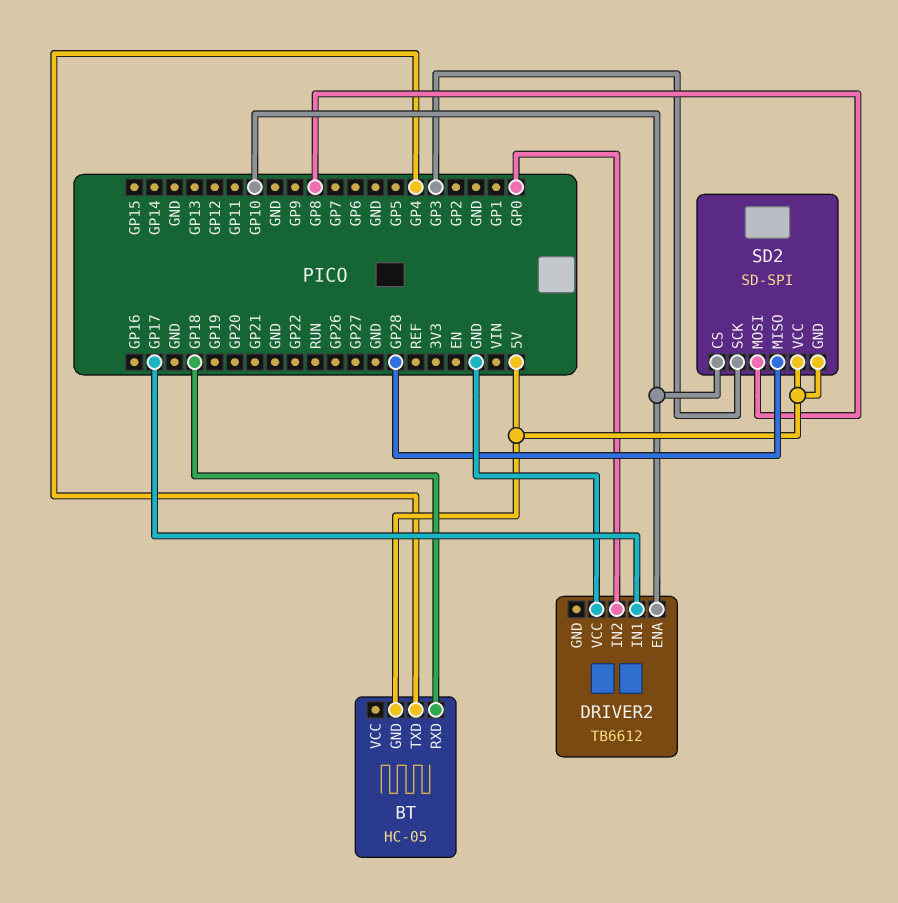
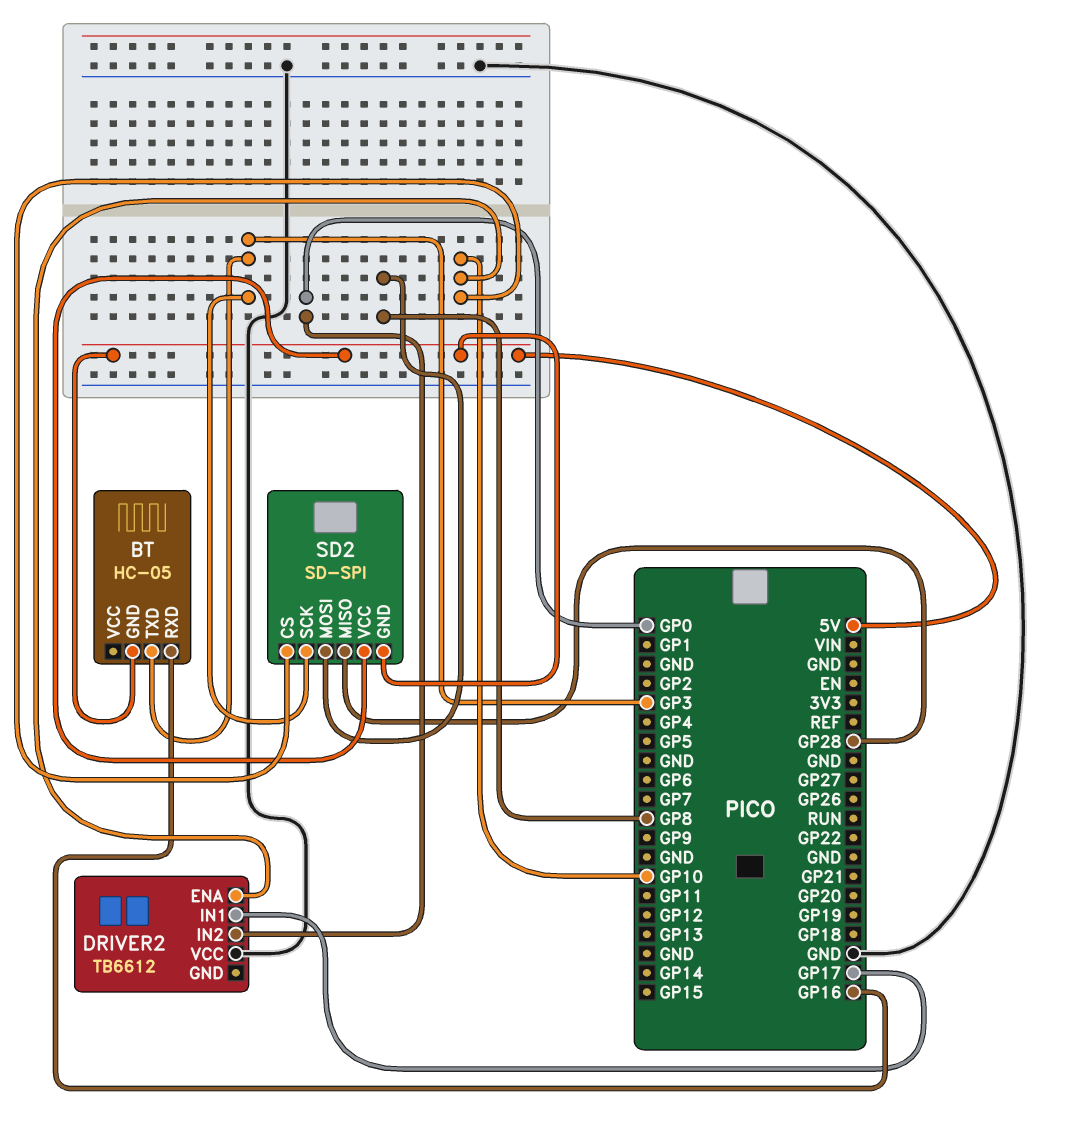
BT pin RXD: GP18 -> GP16
BT pin TXD: GP4 -> GP3

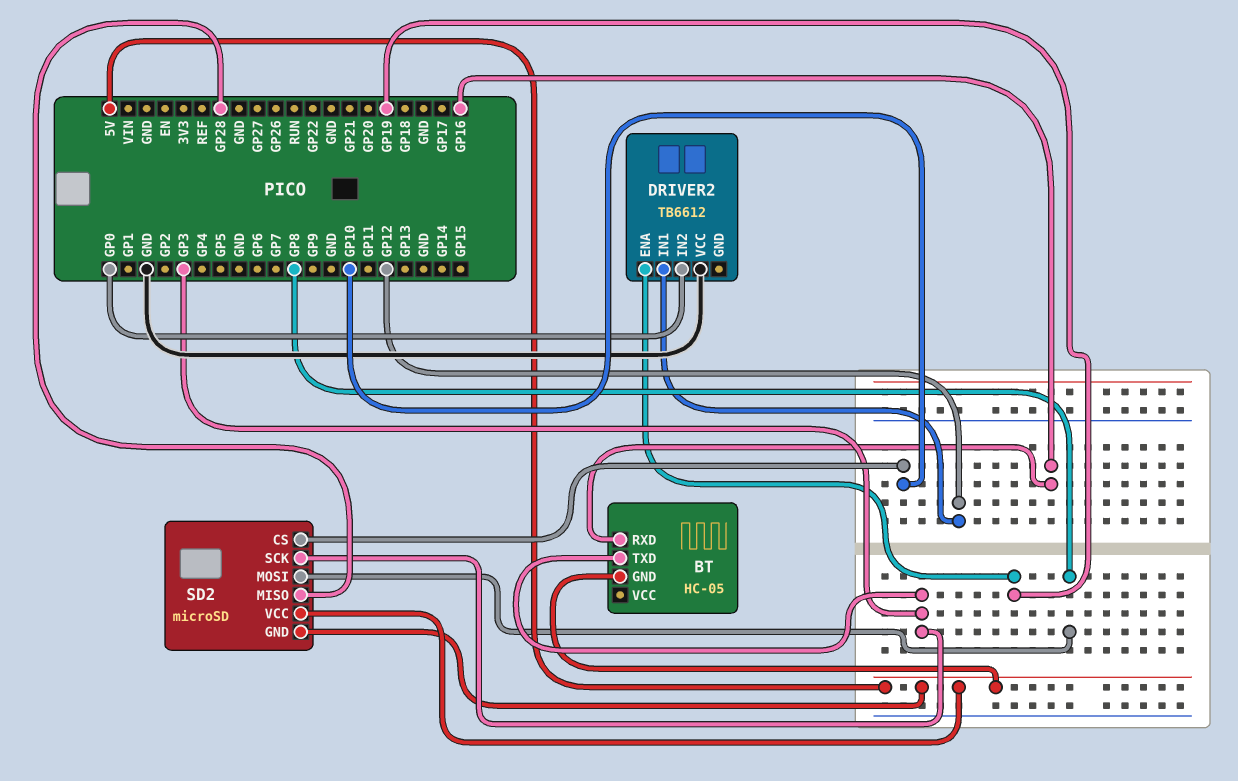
DRIVER2 pin ENA: GP10 -> GP19
DRIVER2 pin IN1: GP17 -> GP12
SD2: SD-SPI -> microSD

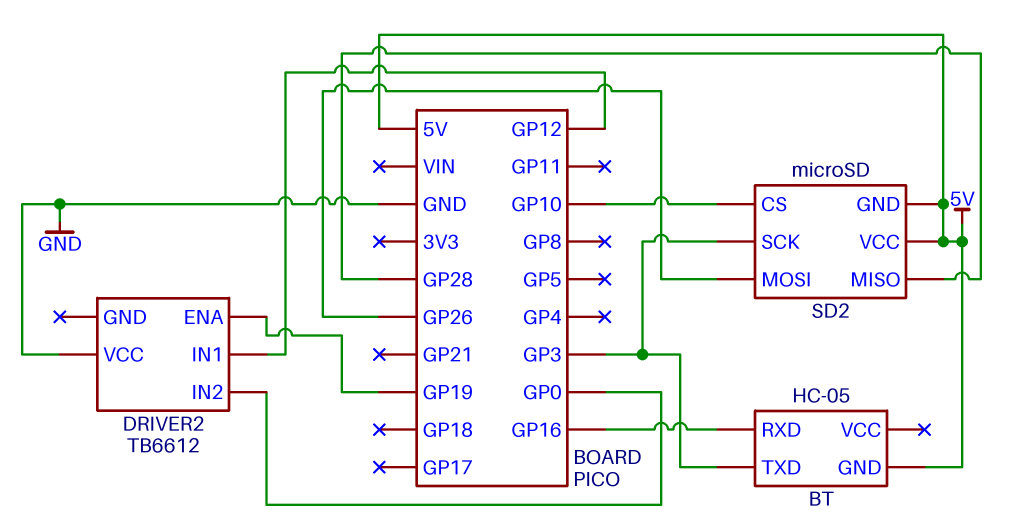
SD2 pin MOSI: GP8 -> GP26

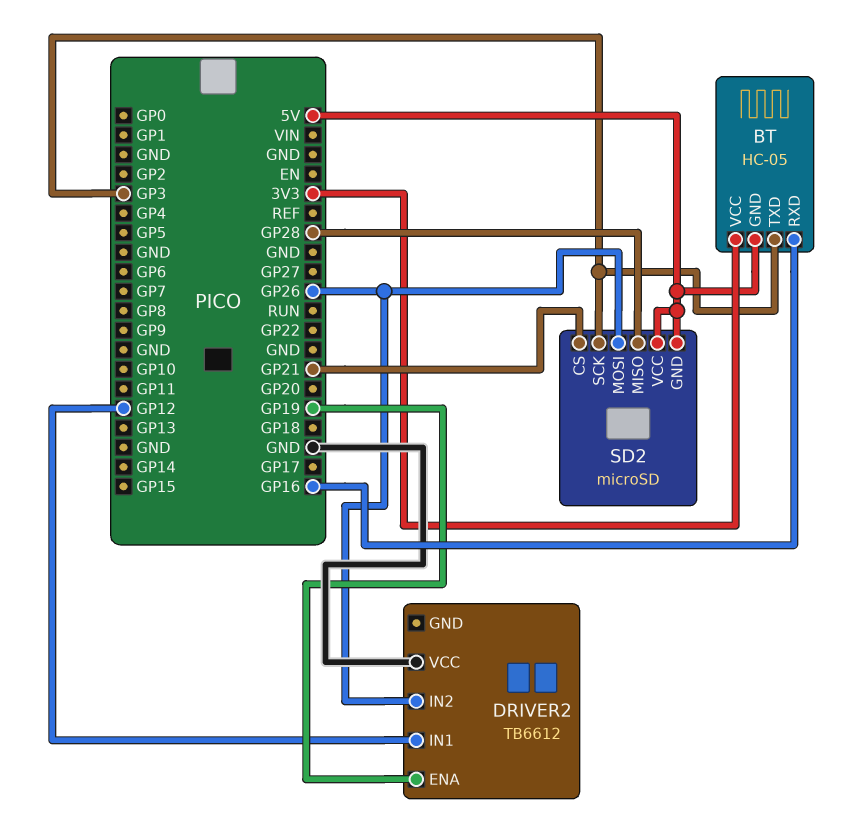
BT pin VCC: none -> 3V3
DRIVER2 pin IN2: GP0 -> GP26
SD2 pin CS: GP10 -> GP21

